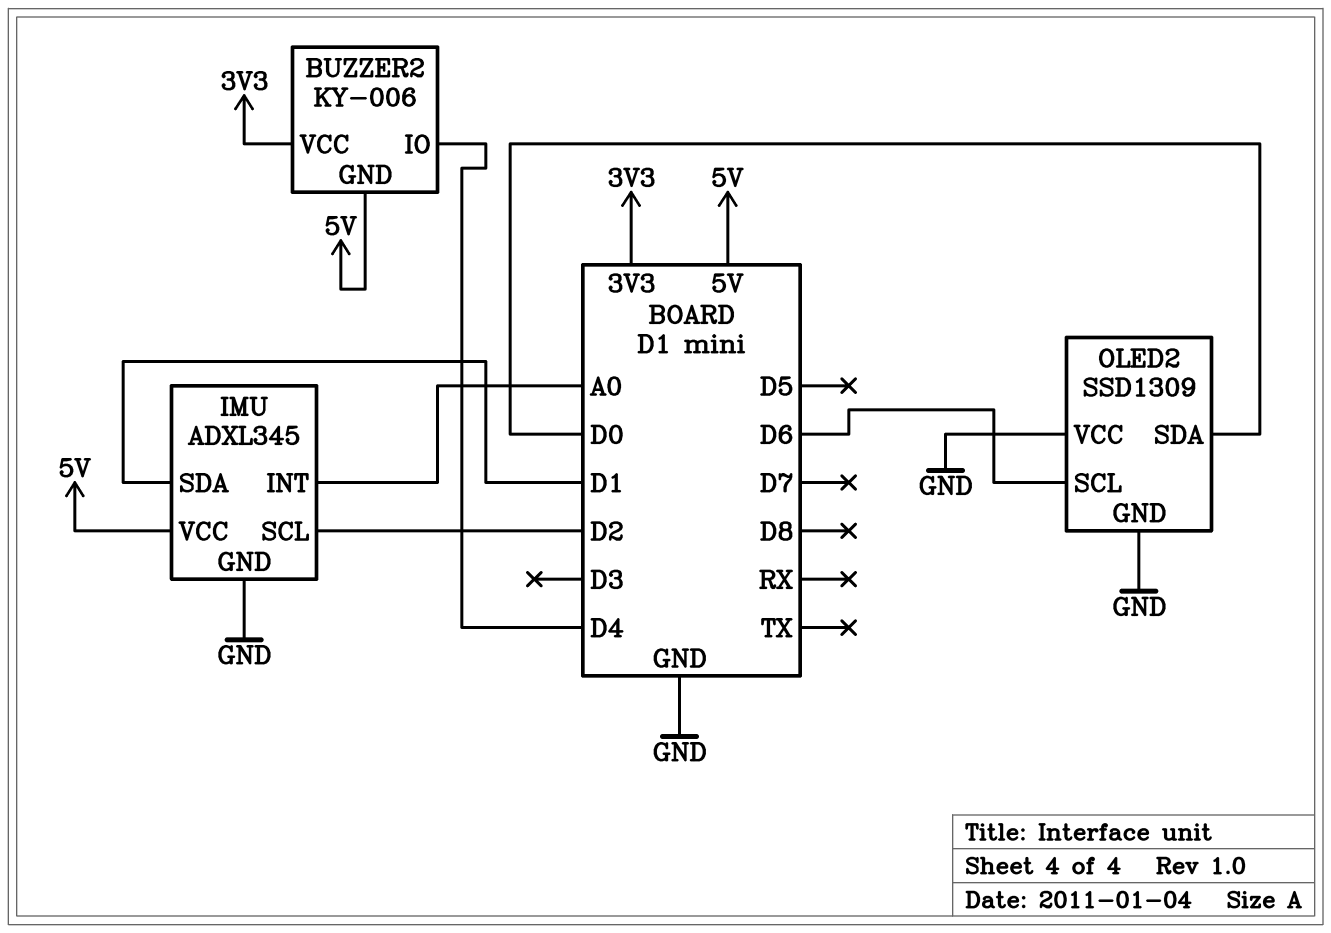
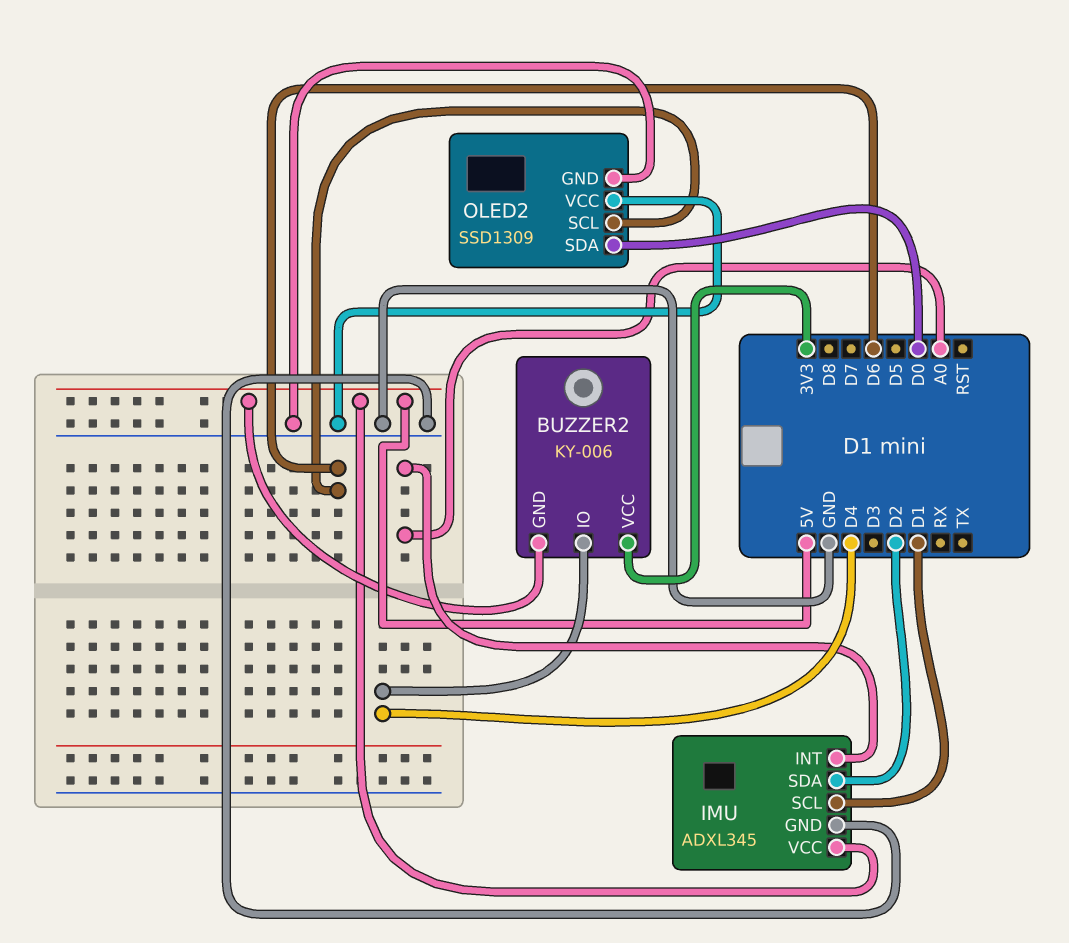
IMU pin SCL: D2 -> D1
IMU pin SDA: D1 -> D2

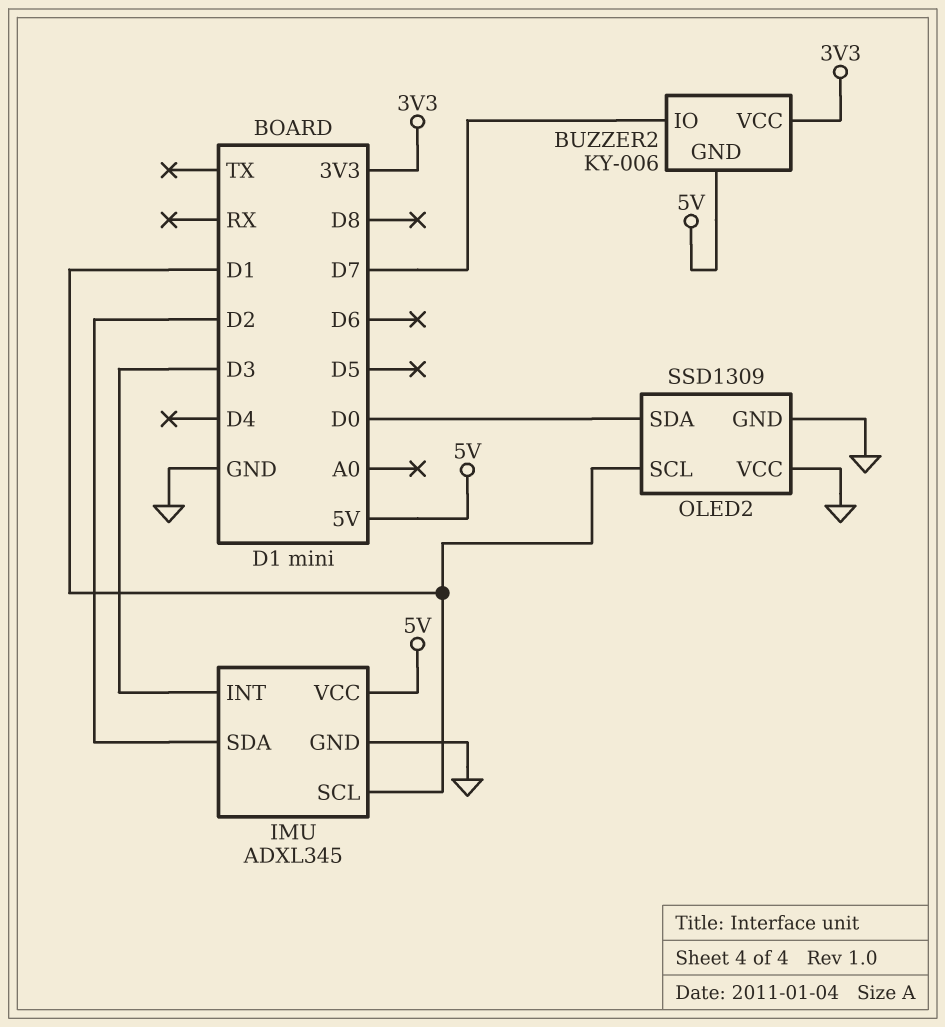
BUZZER2 pin IO: D4 -> D7
IMU pin INT: A0 -> D3
OLED2 pin SCL: D6 -> D1

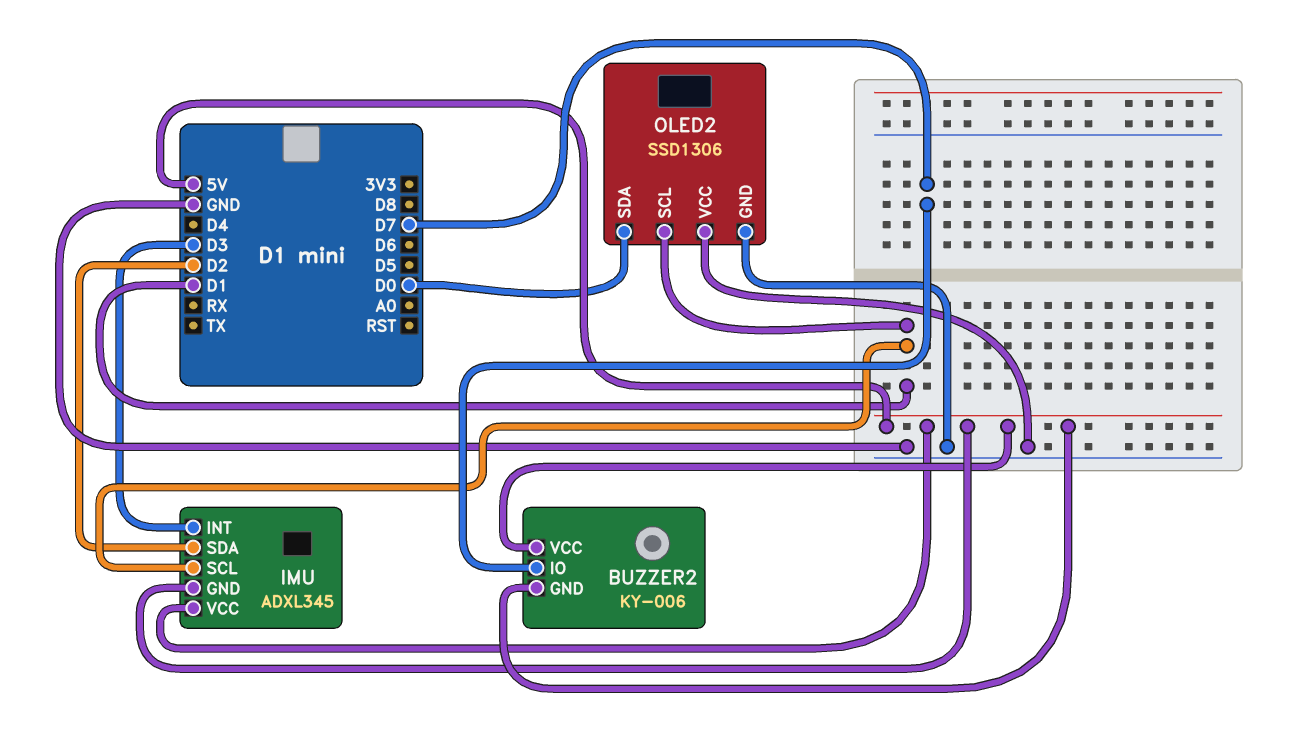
BUZZER2 pin VCC: 3V3 -> 5V
IMU pin GND: GND -> 5V
OLED2: SSD1309 -> SSD1306

